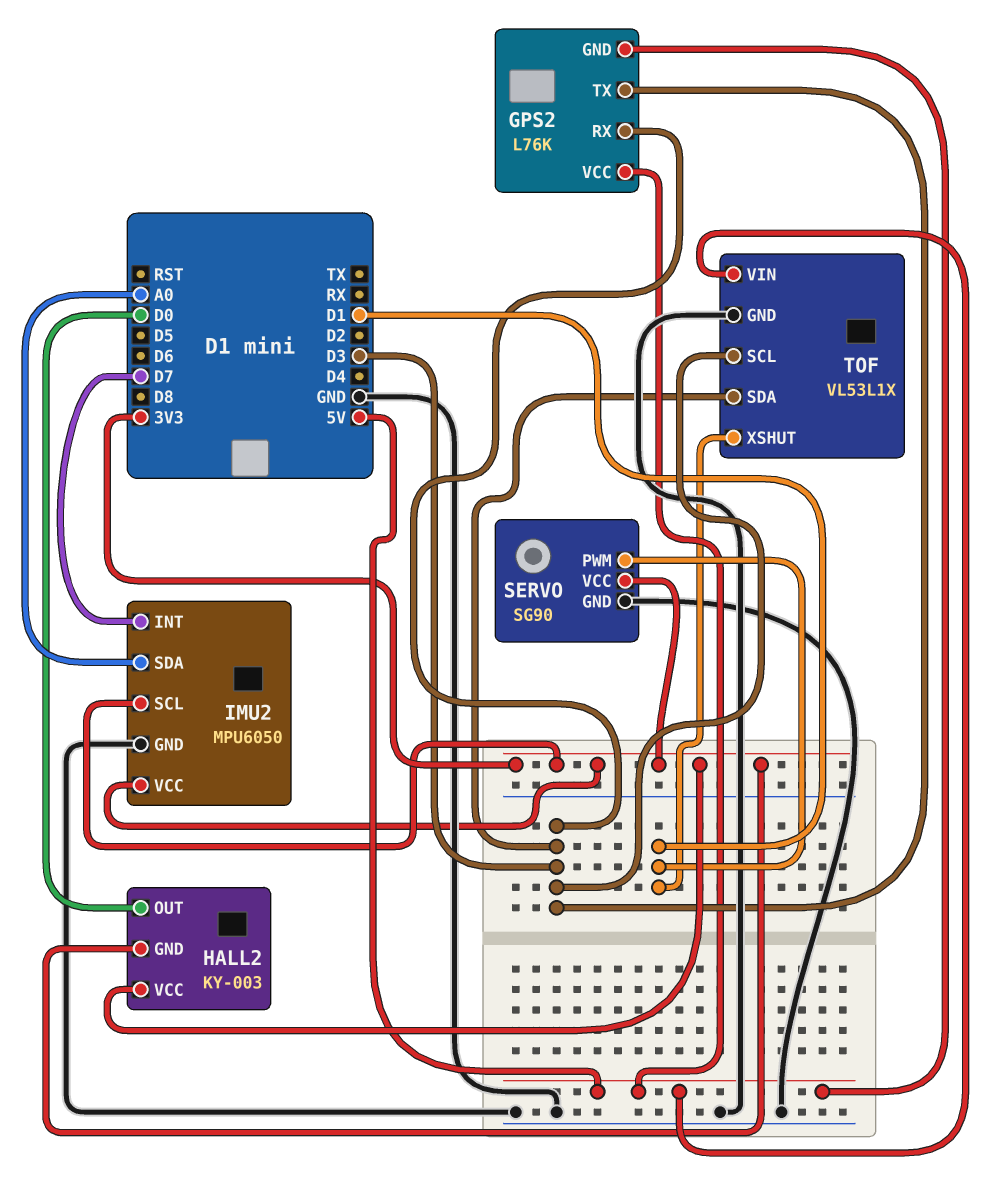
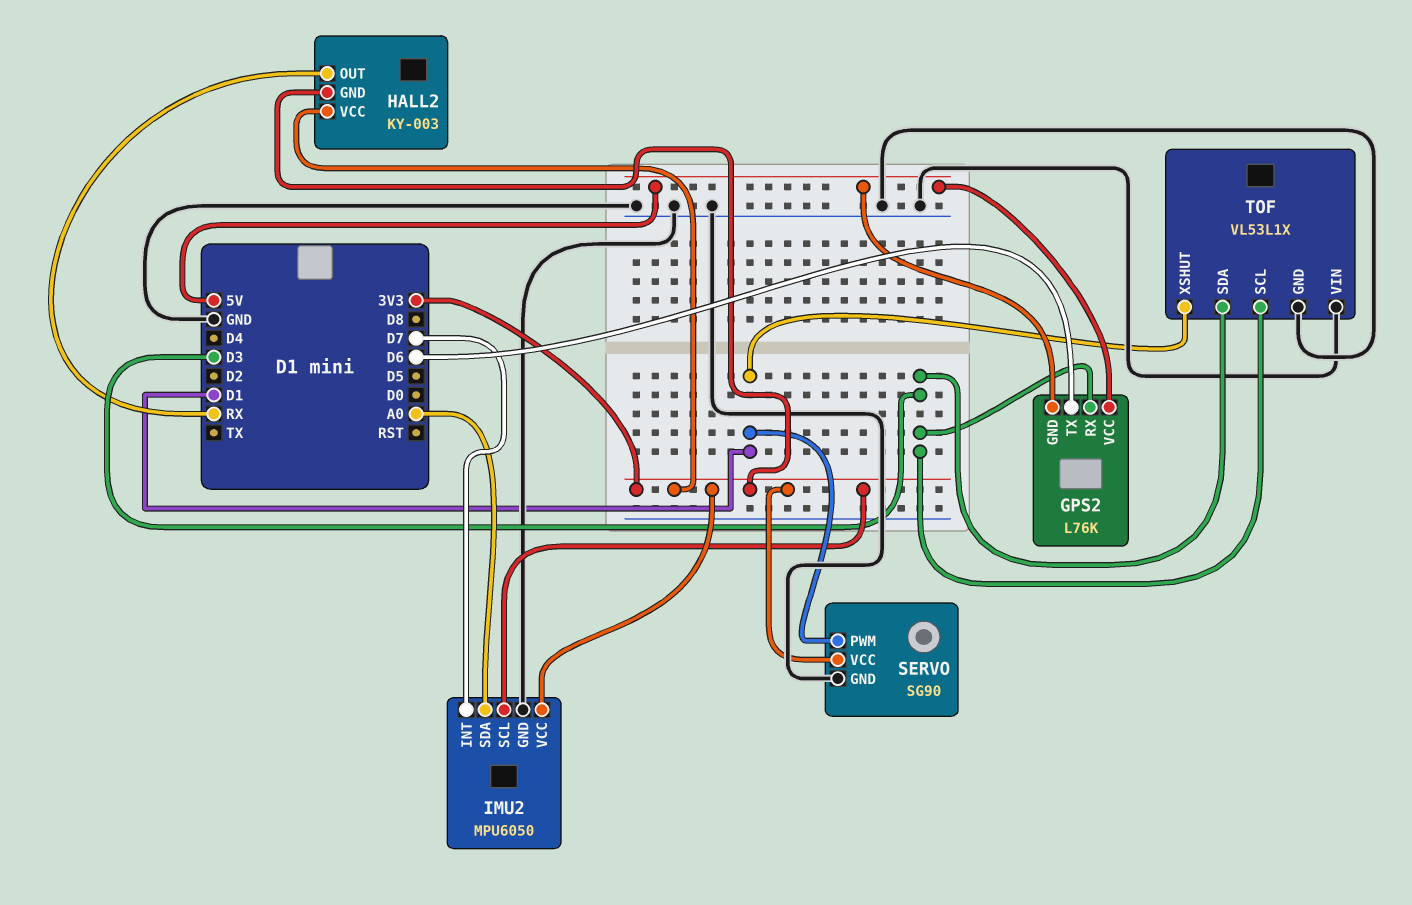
GPS2 pin TX: D3 -> D6
HALL2 pin OUT: D0 -> RX
TOF pin VIN: 5V -> GND

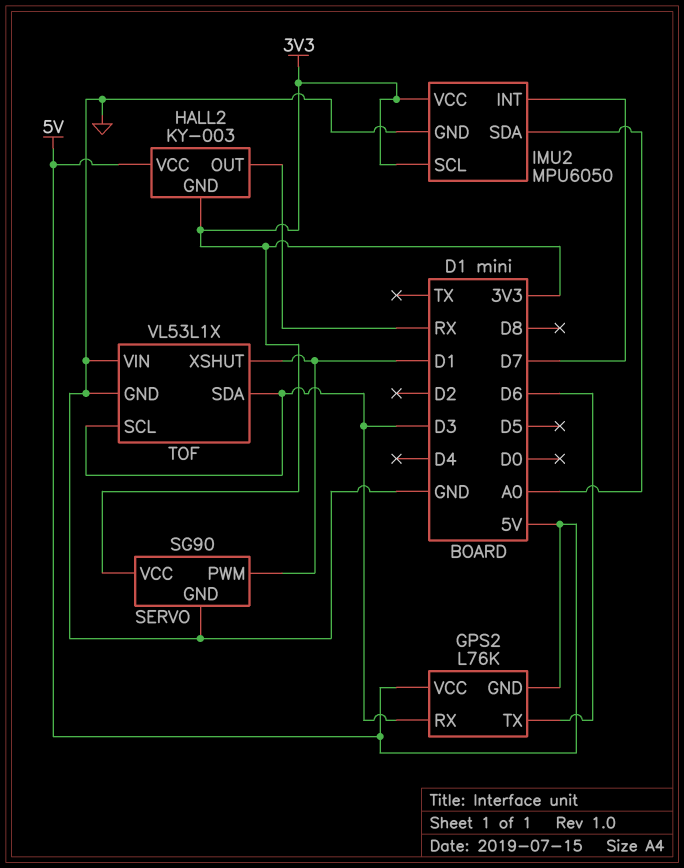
HALL2 pin VCC: 3V3 -> 5V

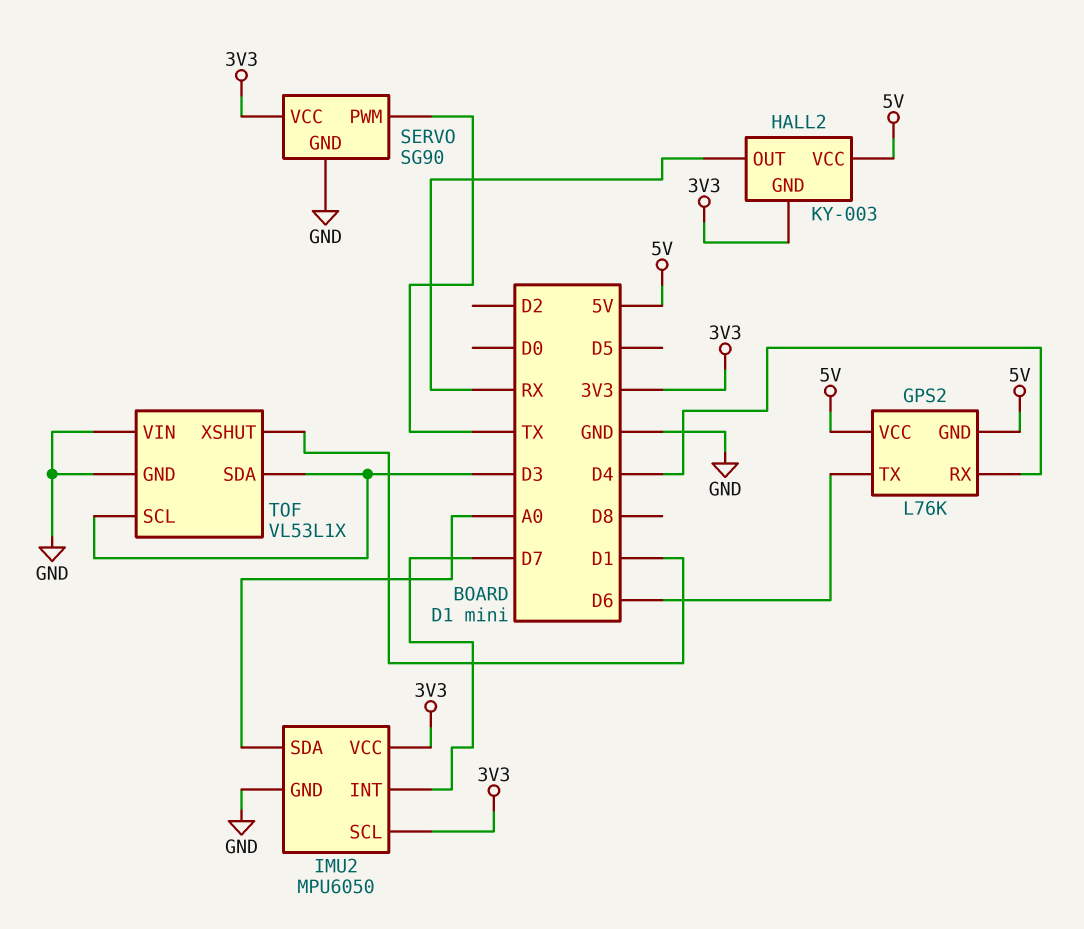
GPS2 pin RX: D3 -> D4
SERVO pin PWM: D1 -> TX

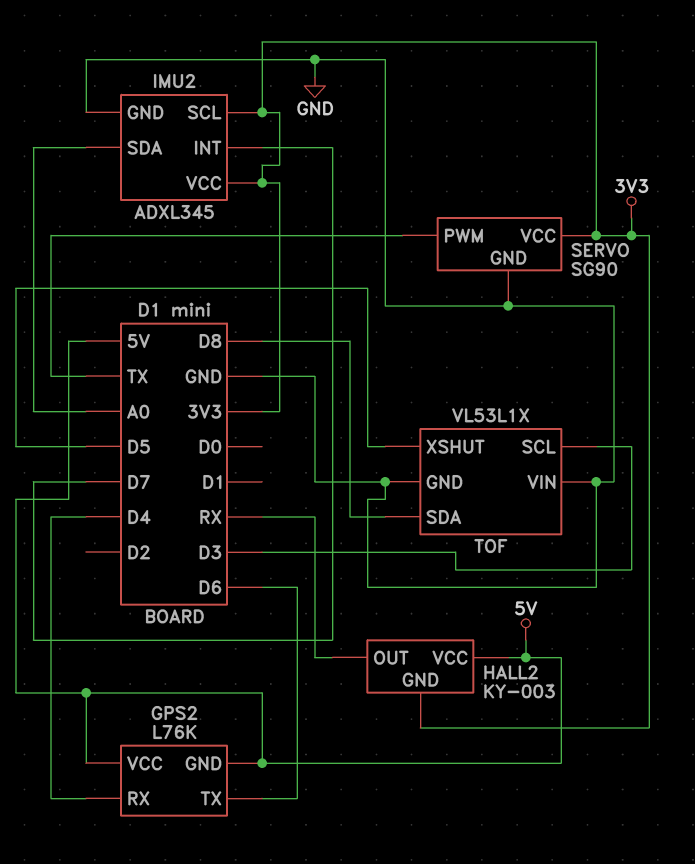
IMU2: MPU6050 -> ADXL345
TOF pin SDA: D3 -> D8
TOF pin XSHUT: D1 -> D5

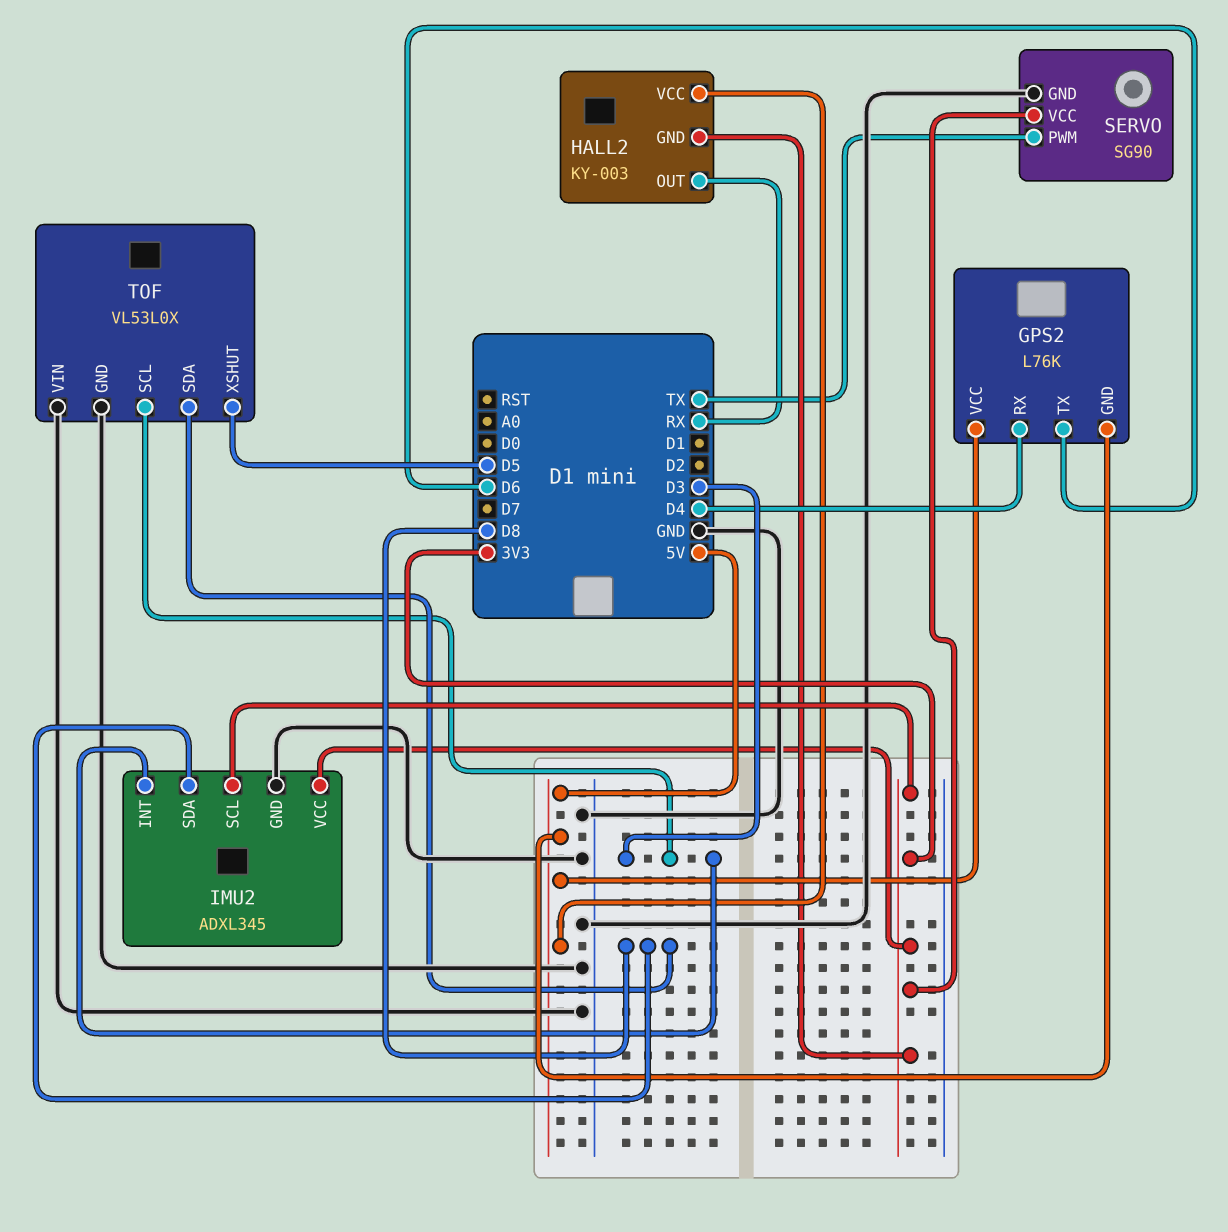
IMU2 pin INT: D7 -> D3
IMU2 pin SDA: A0 -> D8
TOF: VL53L1X -> VL53L0X

